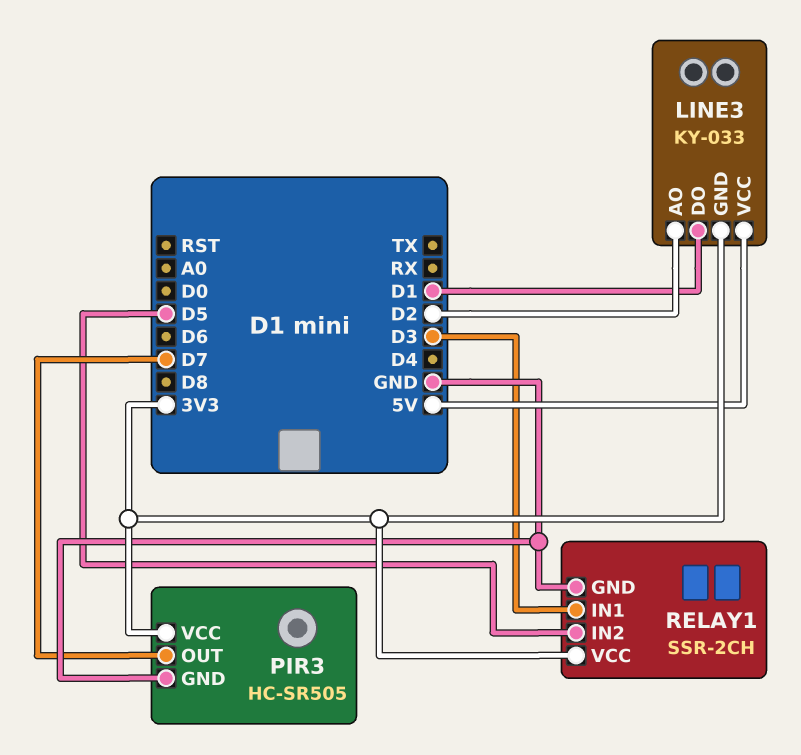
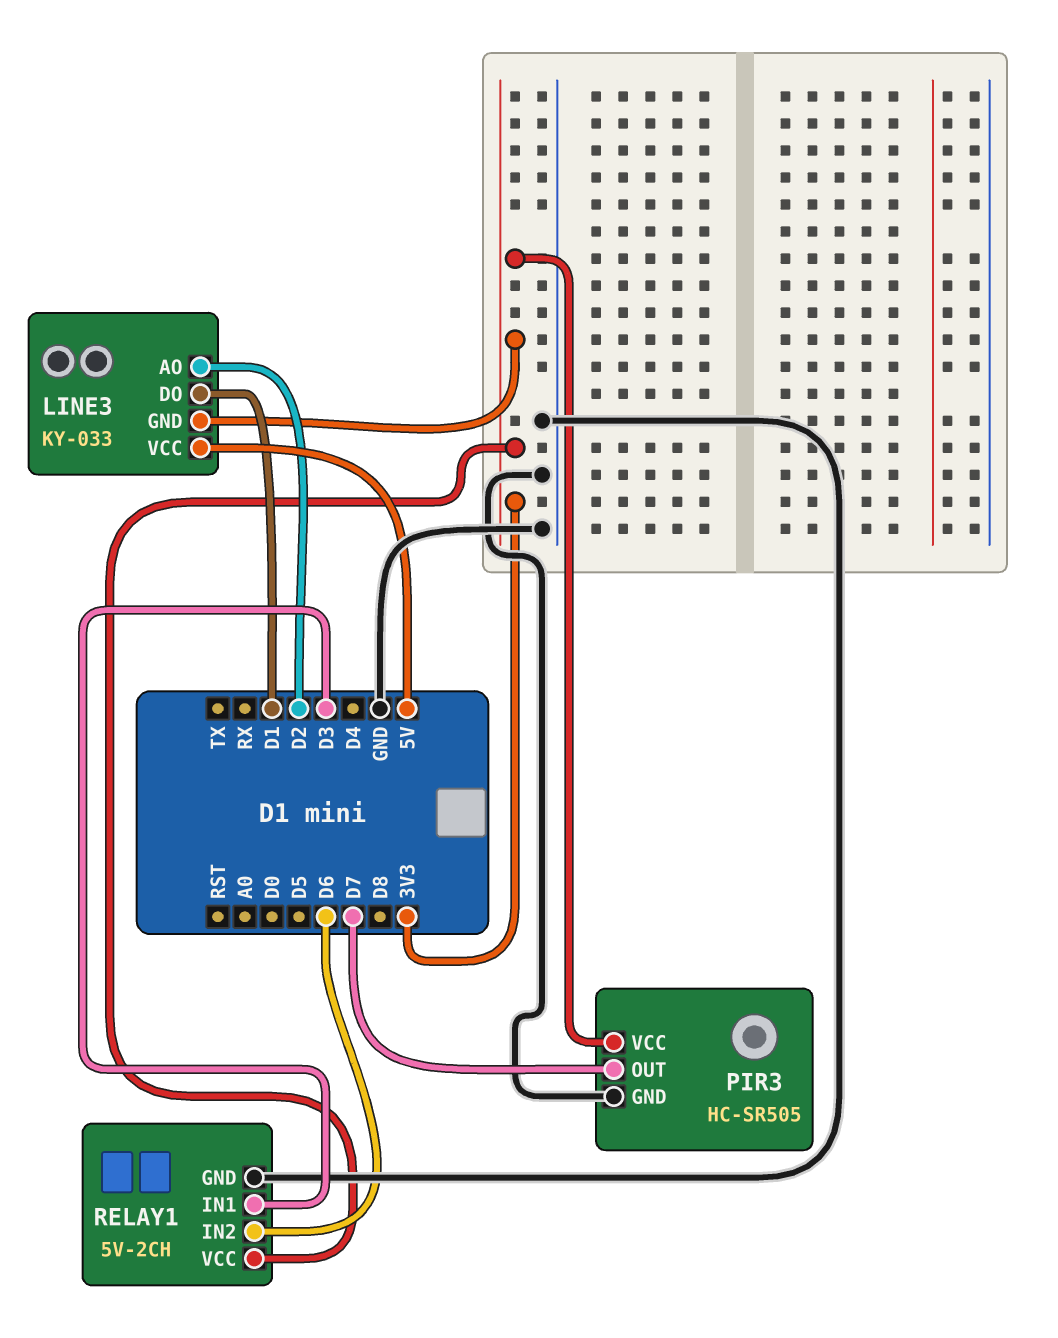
RELAY1: SSR-2CH -> 5V-2CH
RELAY1 pin IN2: D5 -> D6

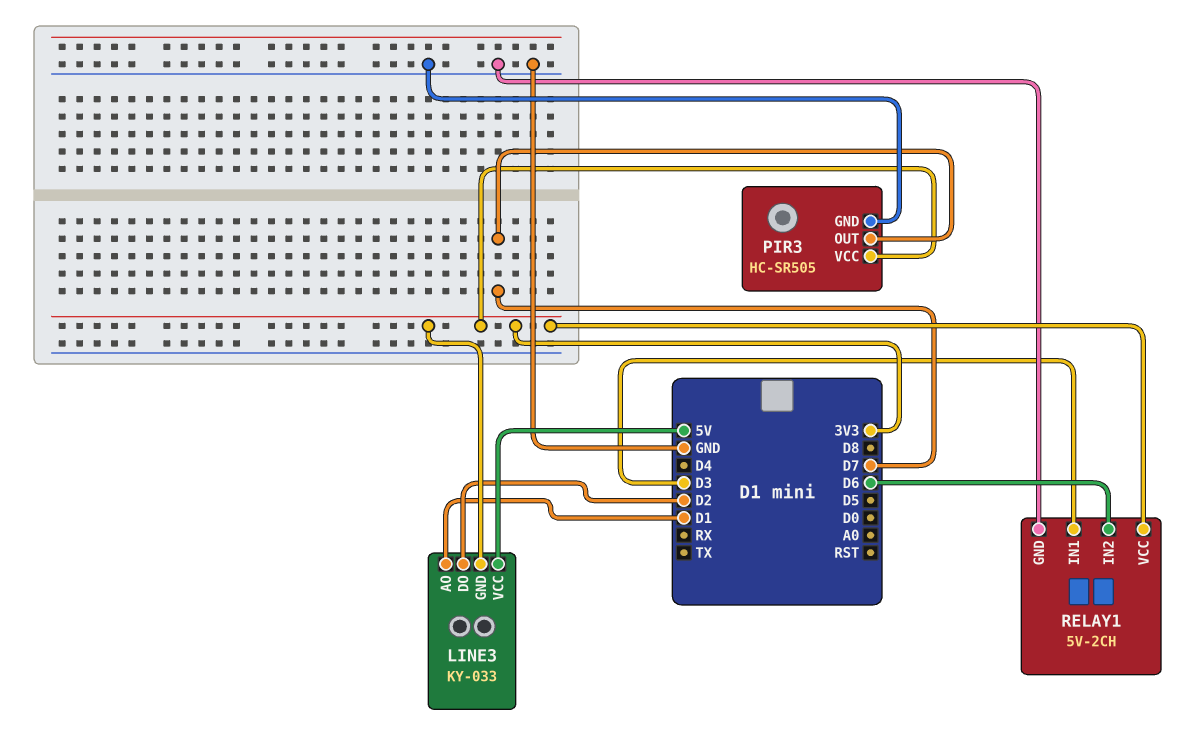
LINE3 pin AO: D2 -> D1
LINE3 pin DO: D1 -> D2

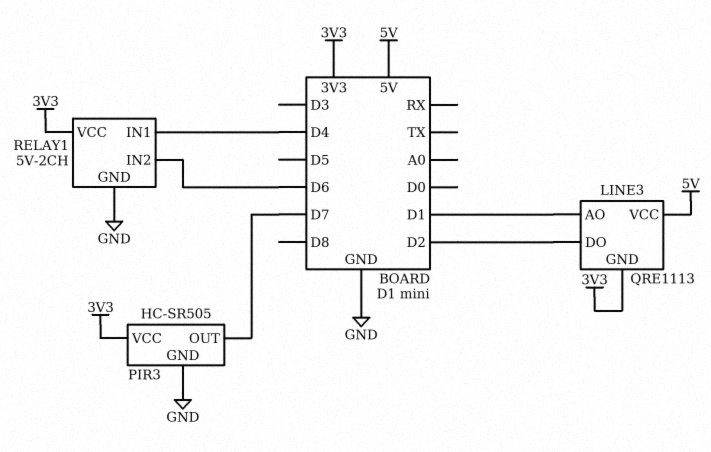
LINE3: KY-033 -> QRE1113
RELAY1 pin IN1: D3 -> D4

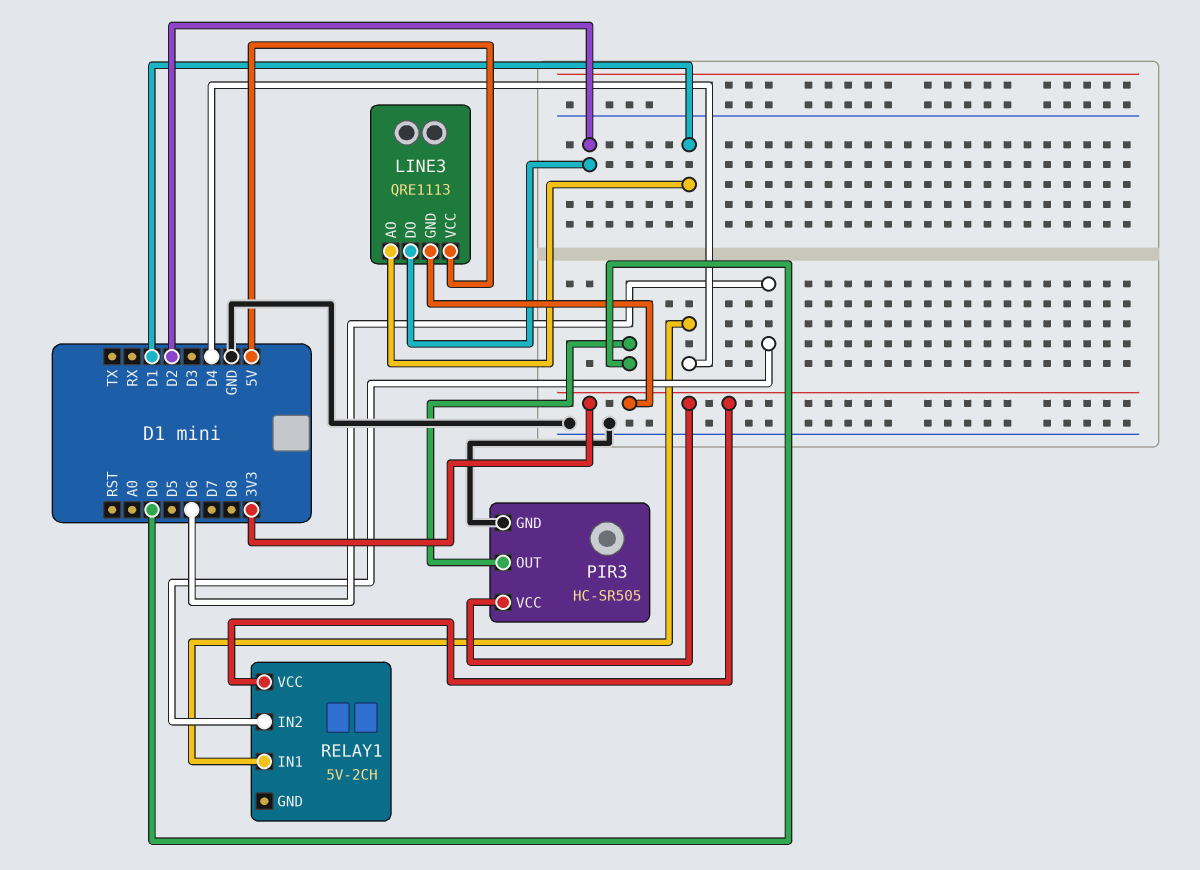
PIR3 pin OUT: D7 -> D0
RELAY1 pin GND: GND -> none

